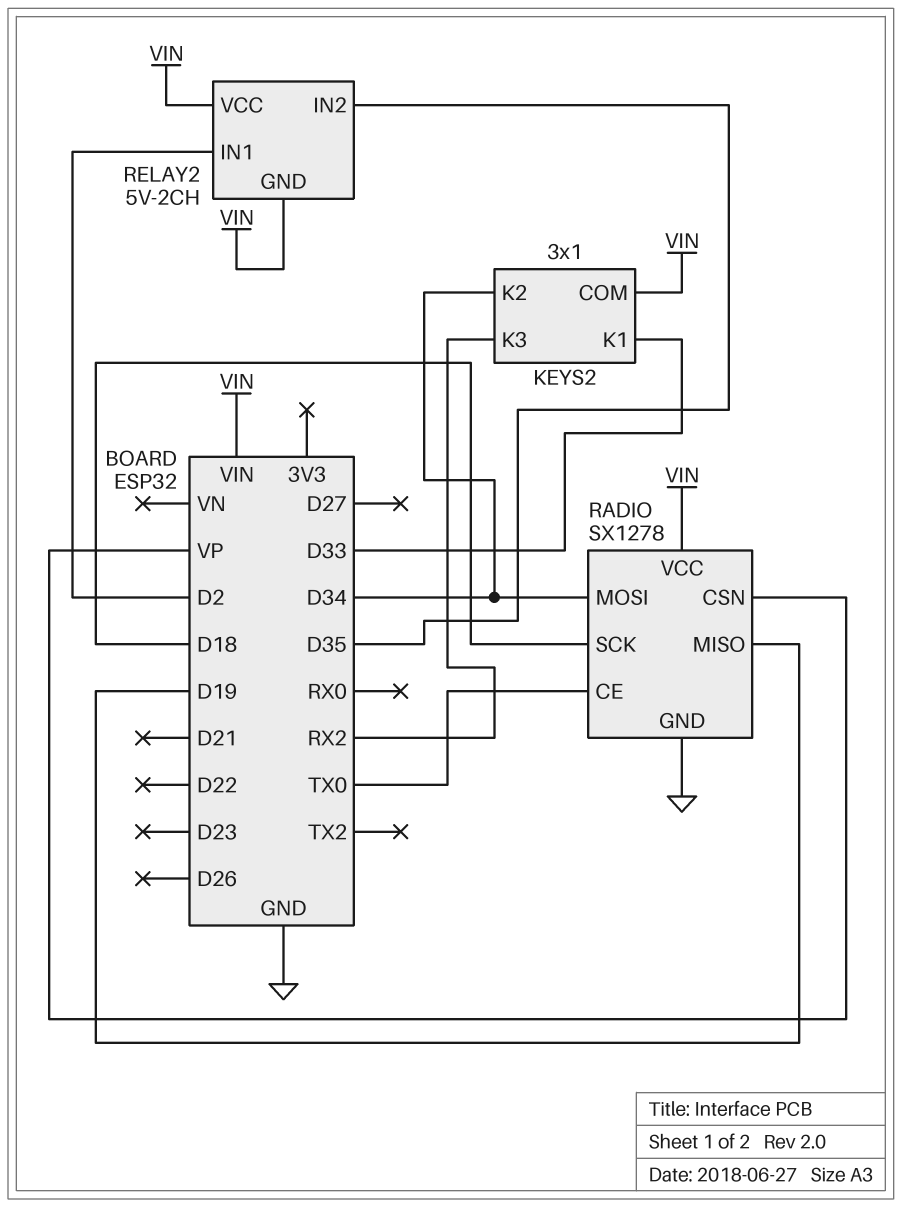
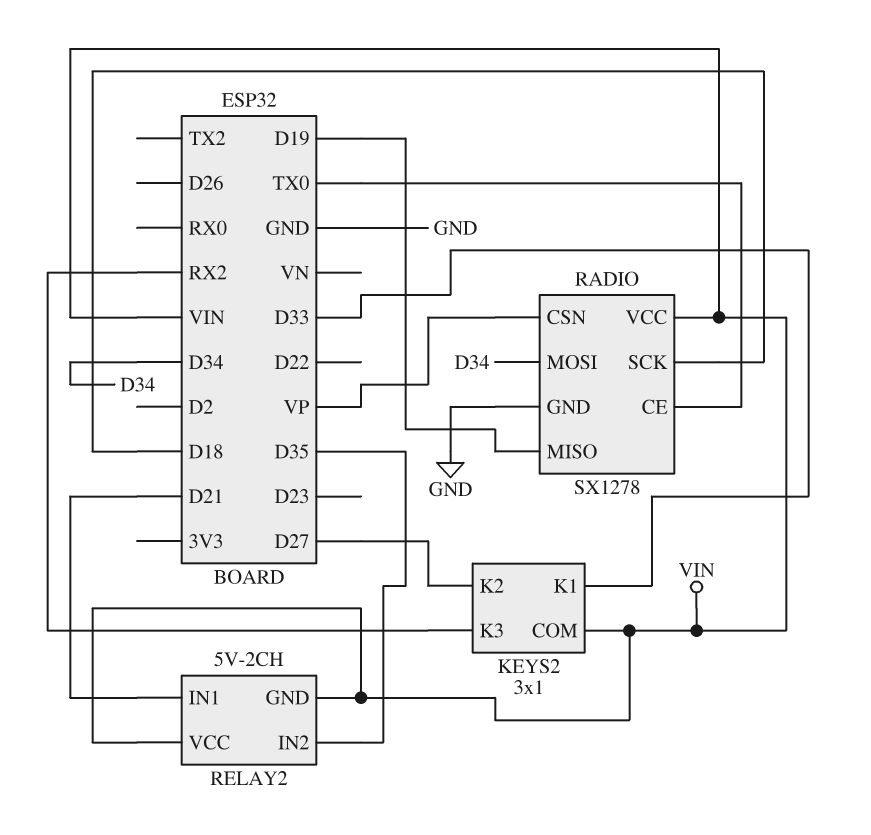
KEYS2 pin K2: D34 -> D27
RELAY2 pin IN1: D2 -> D21

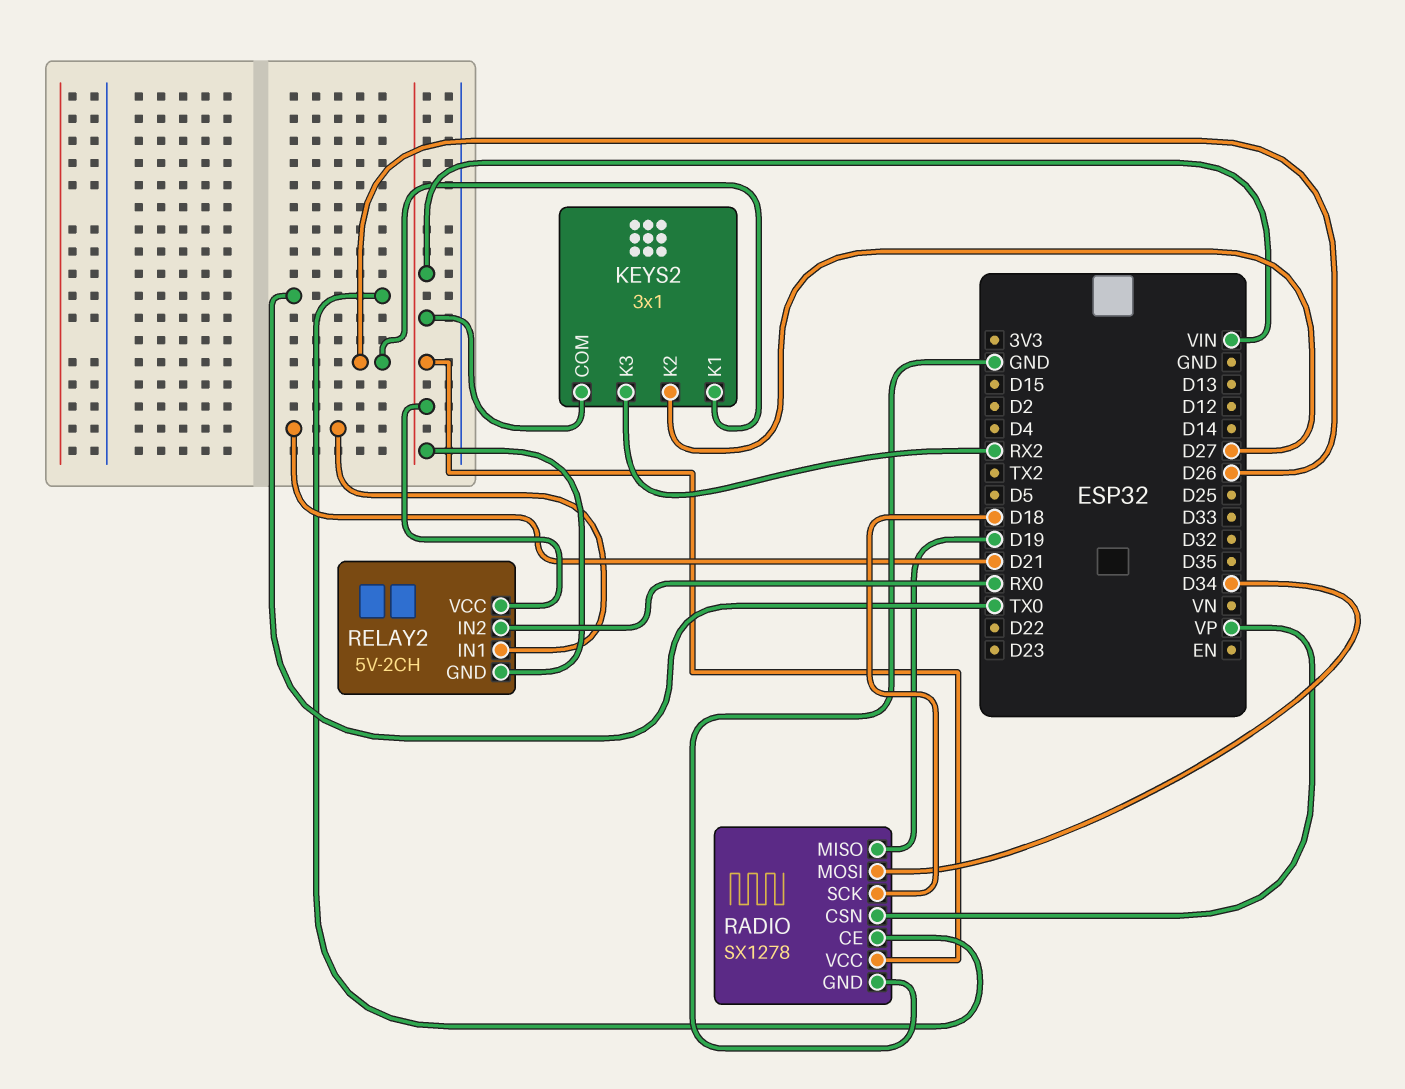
KEYS2 pin K1: D33 -> D26
RELAY2 pin IN2: D35 -> RX0

